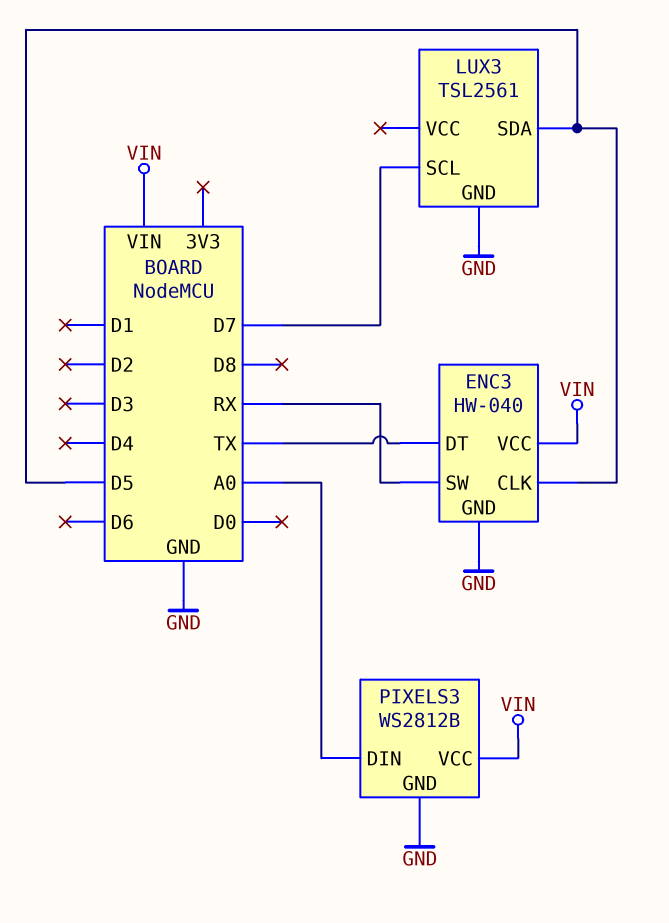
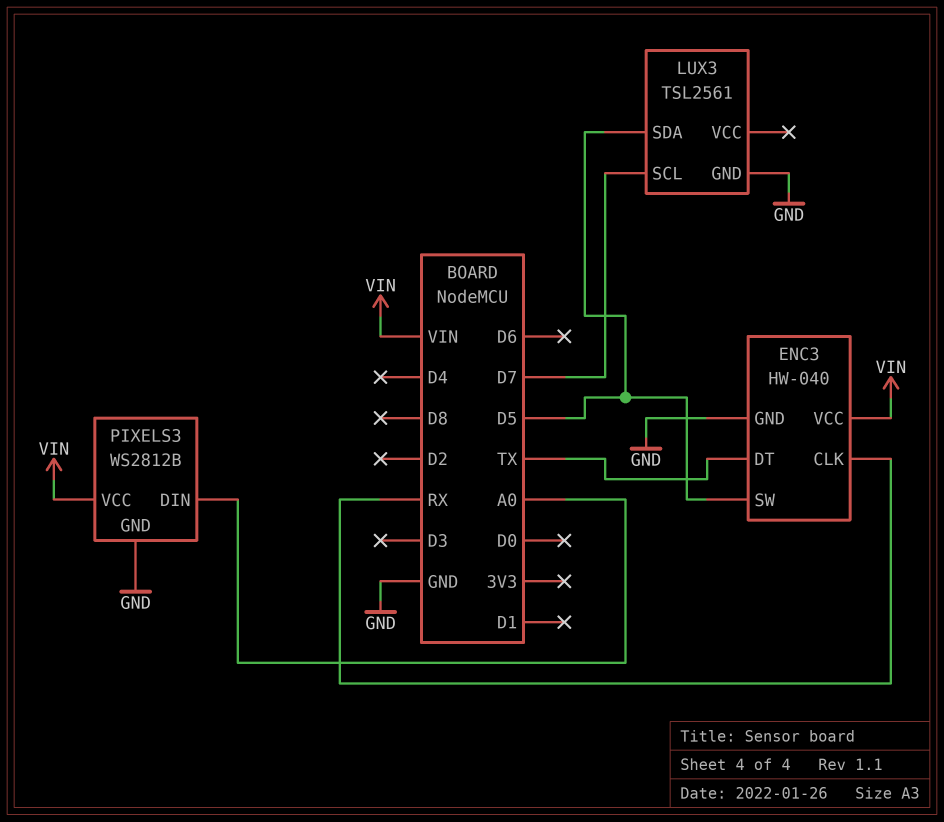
ENC3 pin CLK: D5 -> RX
ENC3 pin SW: RX -> D5

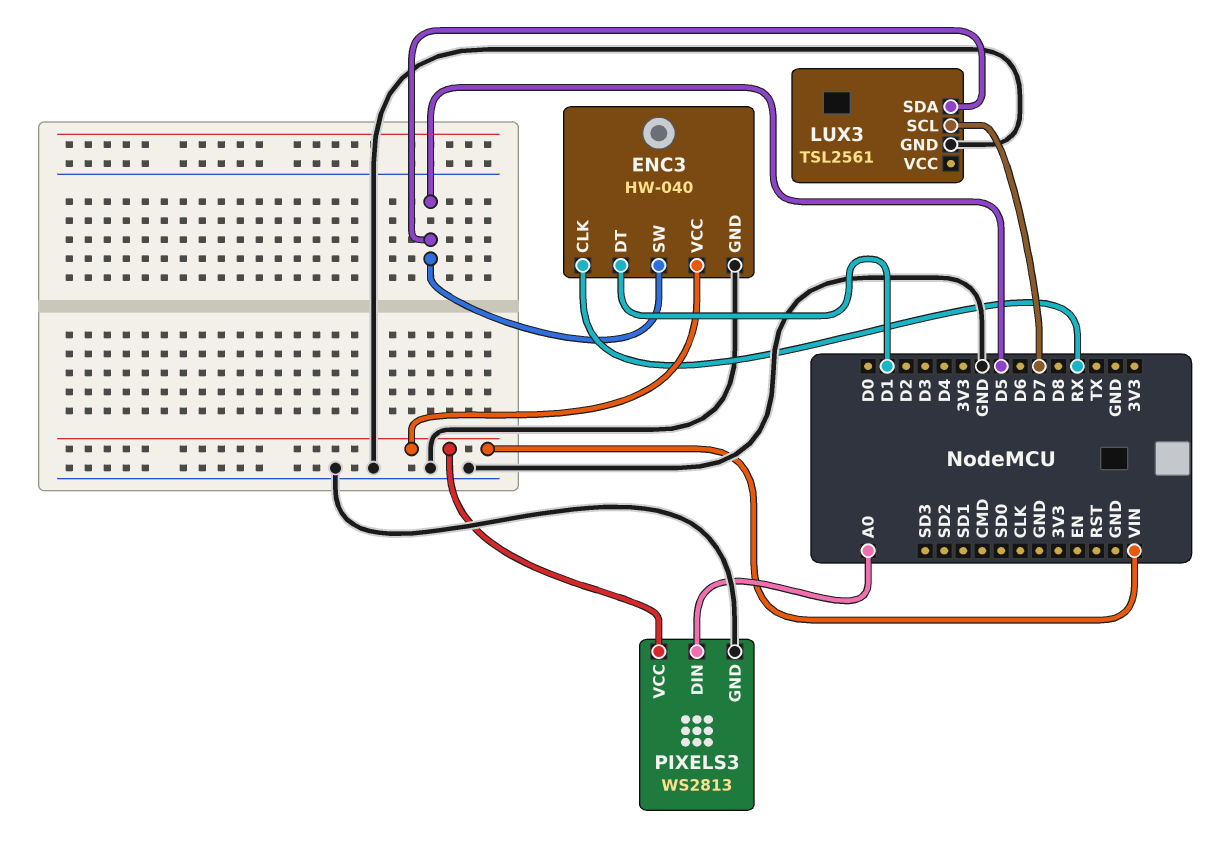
ENC3 pin DT: TX -> D1
PIXELS3: WS2812B -> WS2813

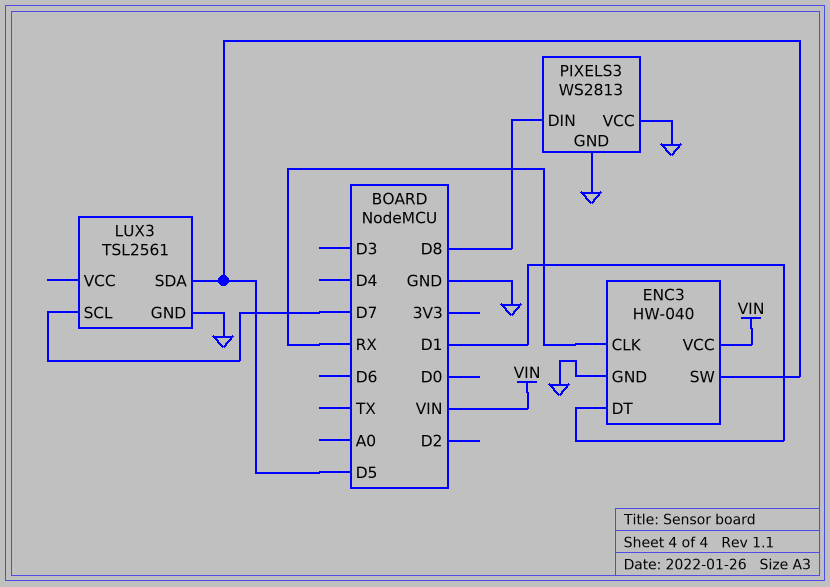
PIXELS3 pin DIN: A0 -> D8
PIXELS3 pin VCC: VIN -> GND

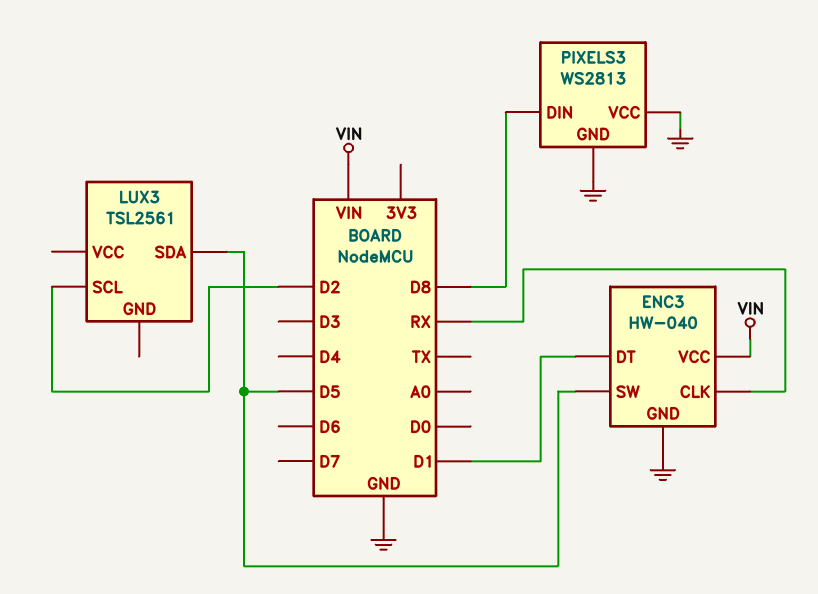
LUX3 pin GND: GND -> none
LUX3 pin SCL: D7 -> D2

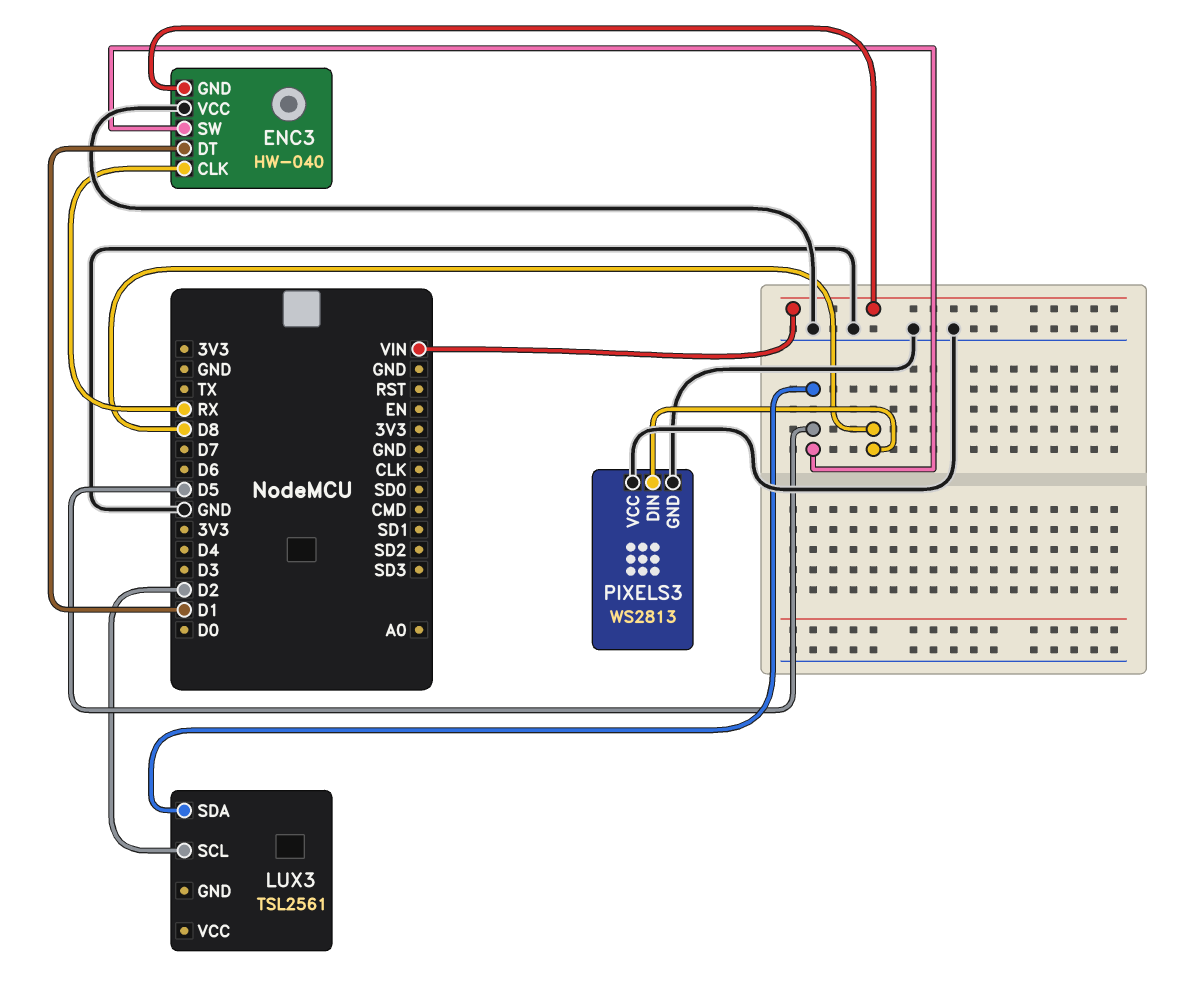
ENC3 pin GND: GND -> VIN
ENC3 pin VCC: VIN -> GND

